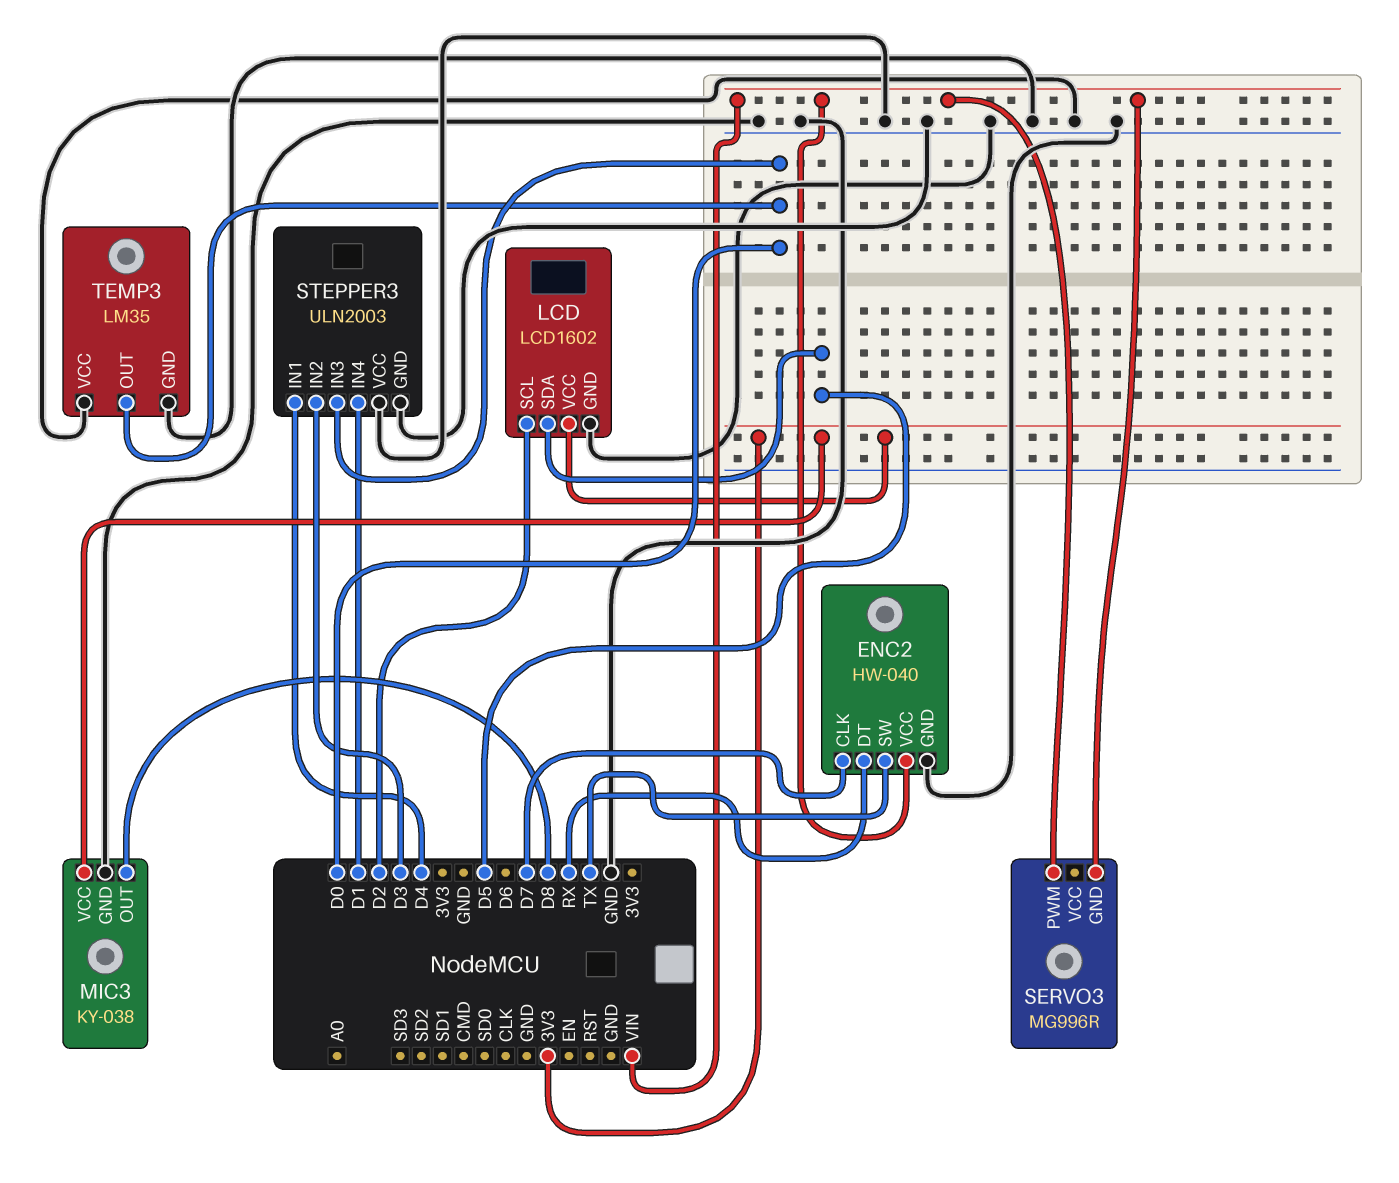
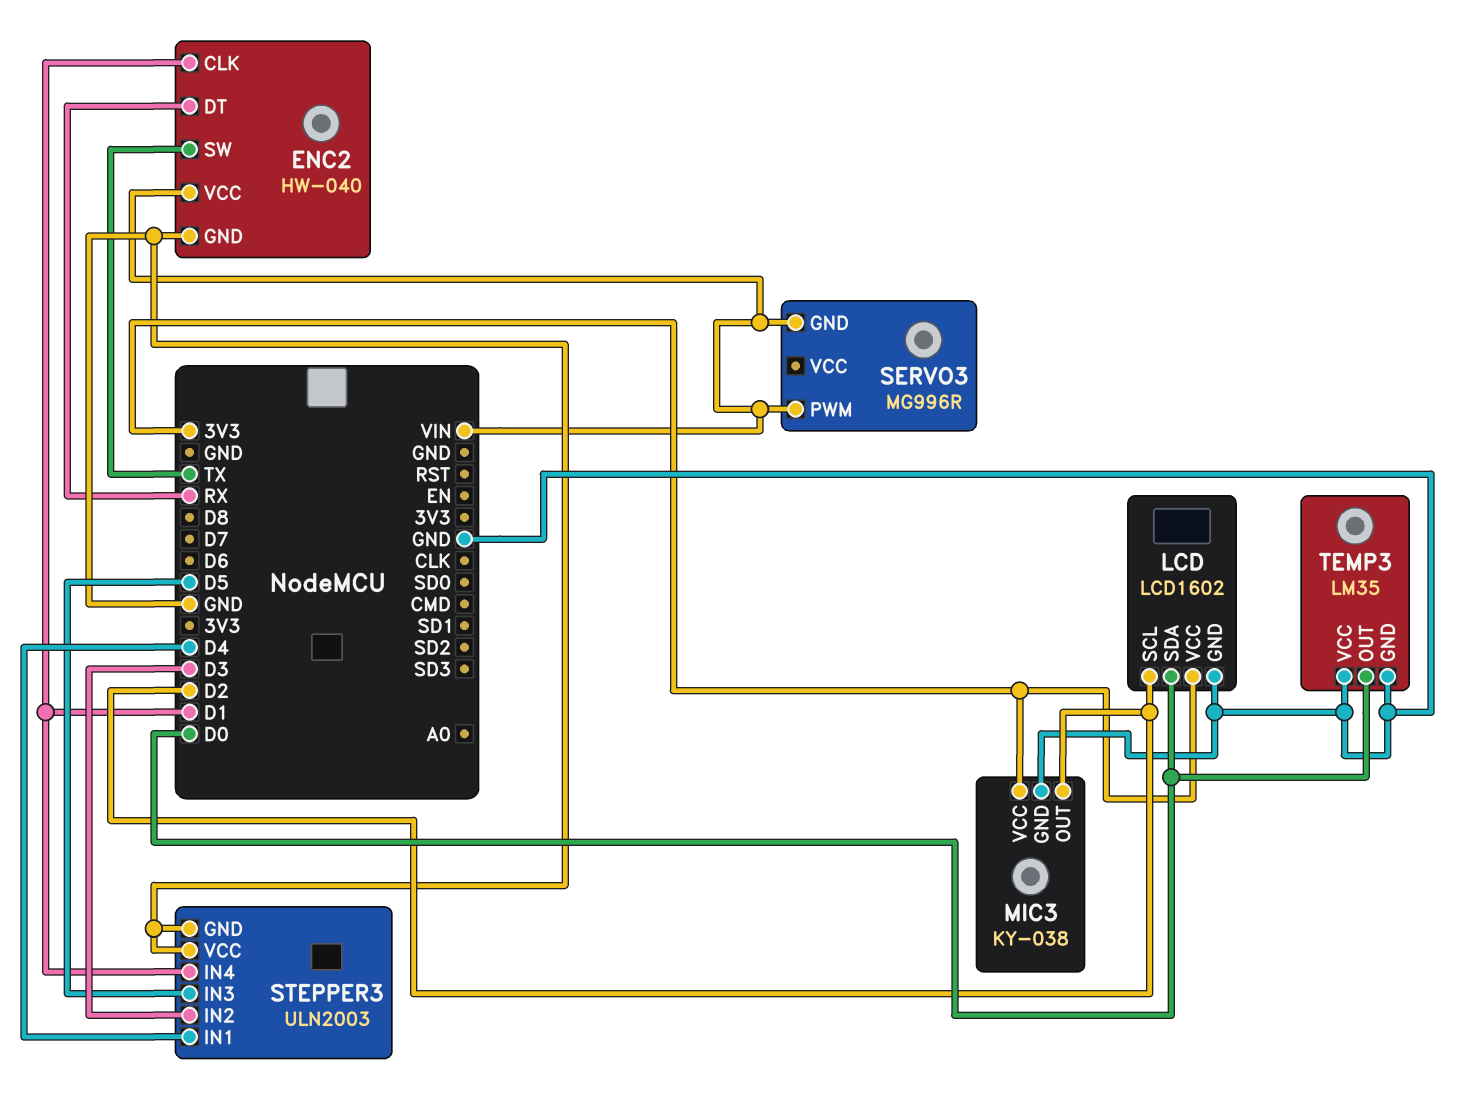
ENC2 pin CLK: D7 -> D1
LCD pin SDA: D5 -> D0
MIC3 pin OUT: D8 -> D2
STEPPER3 pin IN3: D0 -> D5

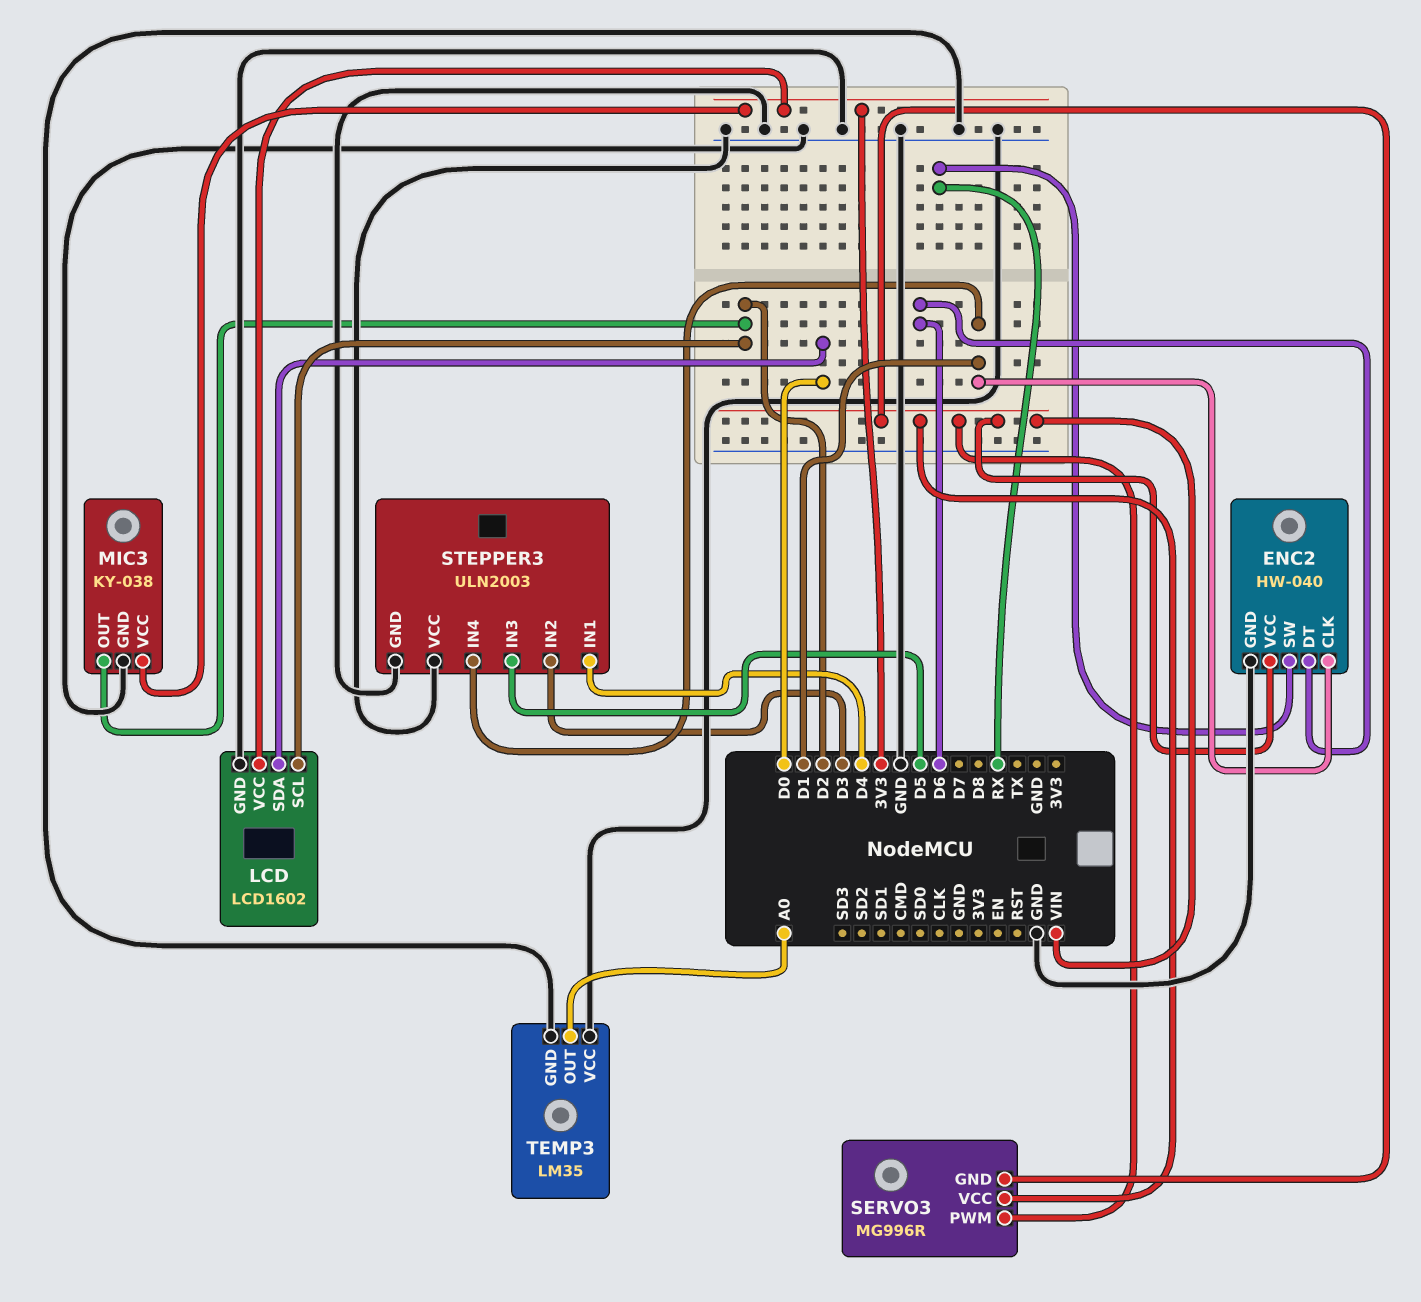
ENC2 pin DT: RX -> D6
ENC2 pin SW: TX -> RX
SERVO3 pin VCC: none -> VIN
TEMP3 pin OUT: D0 -> A0

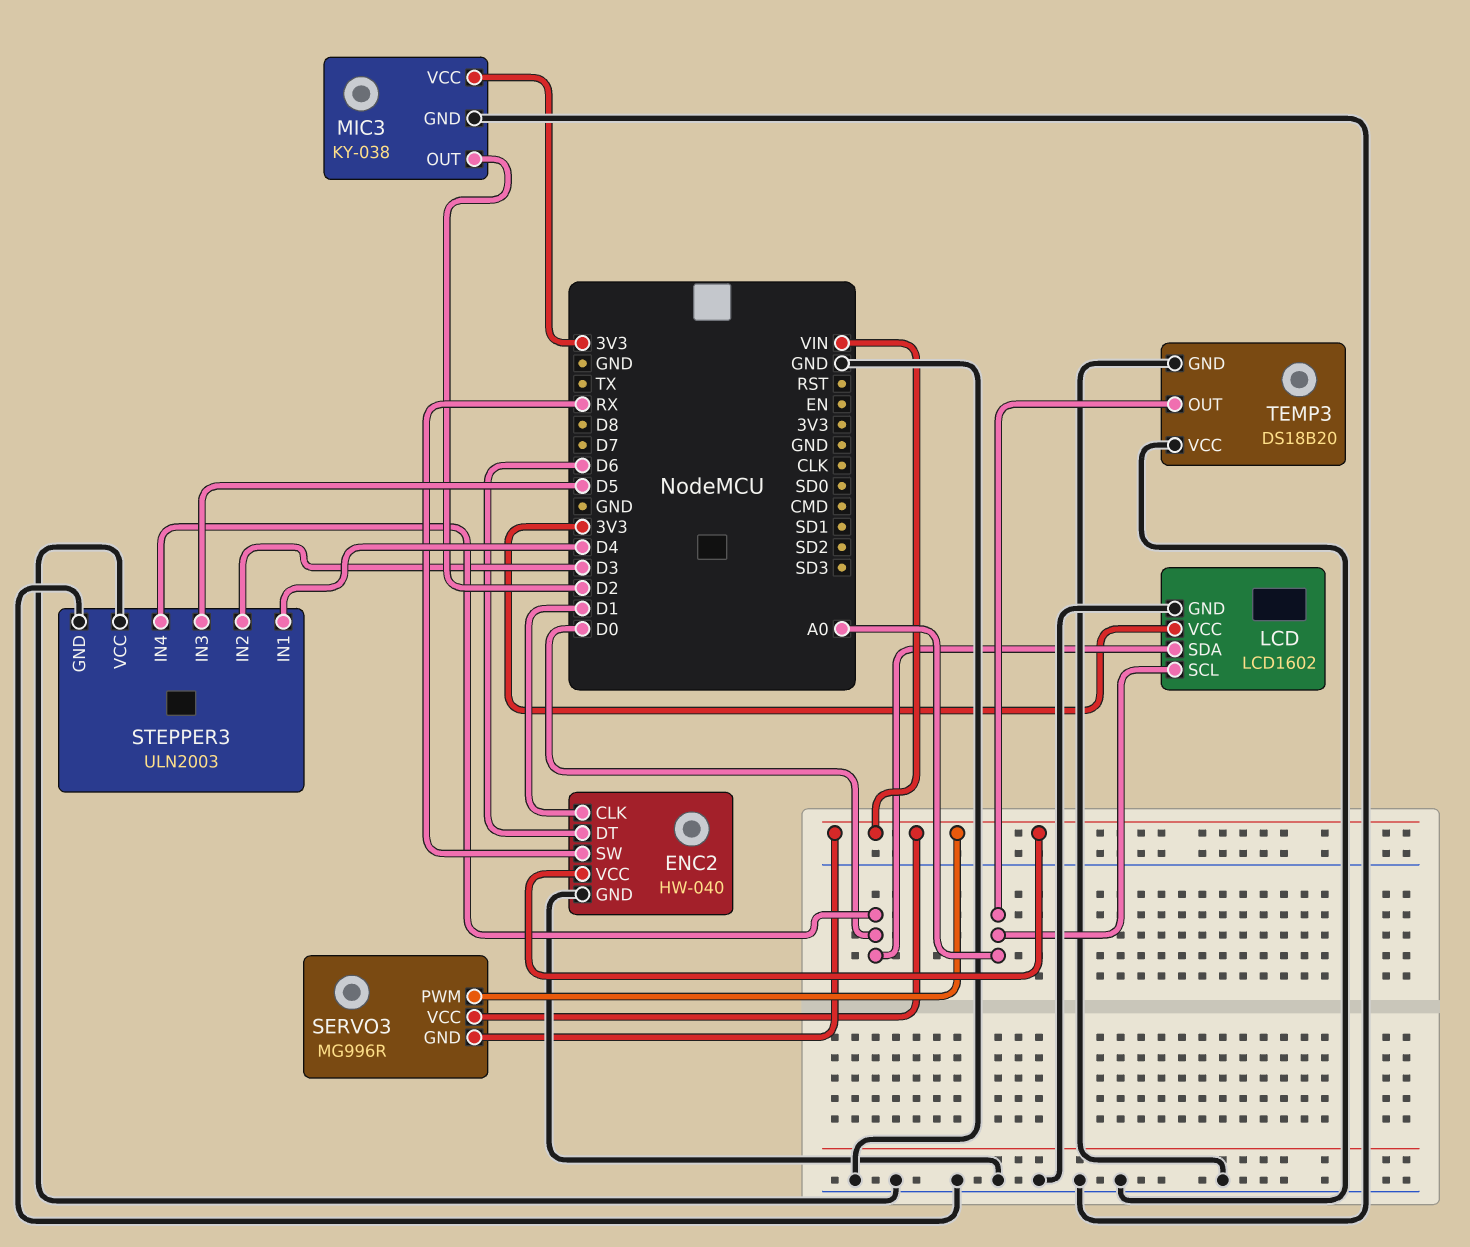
LCD pin SCL: D2 -> A0
STEPPER3 pin IN4: D1 -> D0
TEMP3: LM35 -> DS18B20

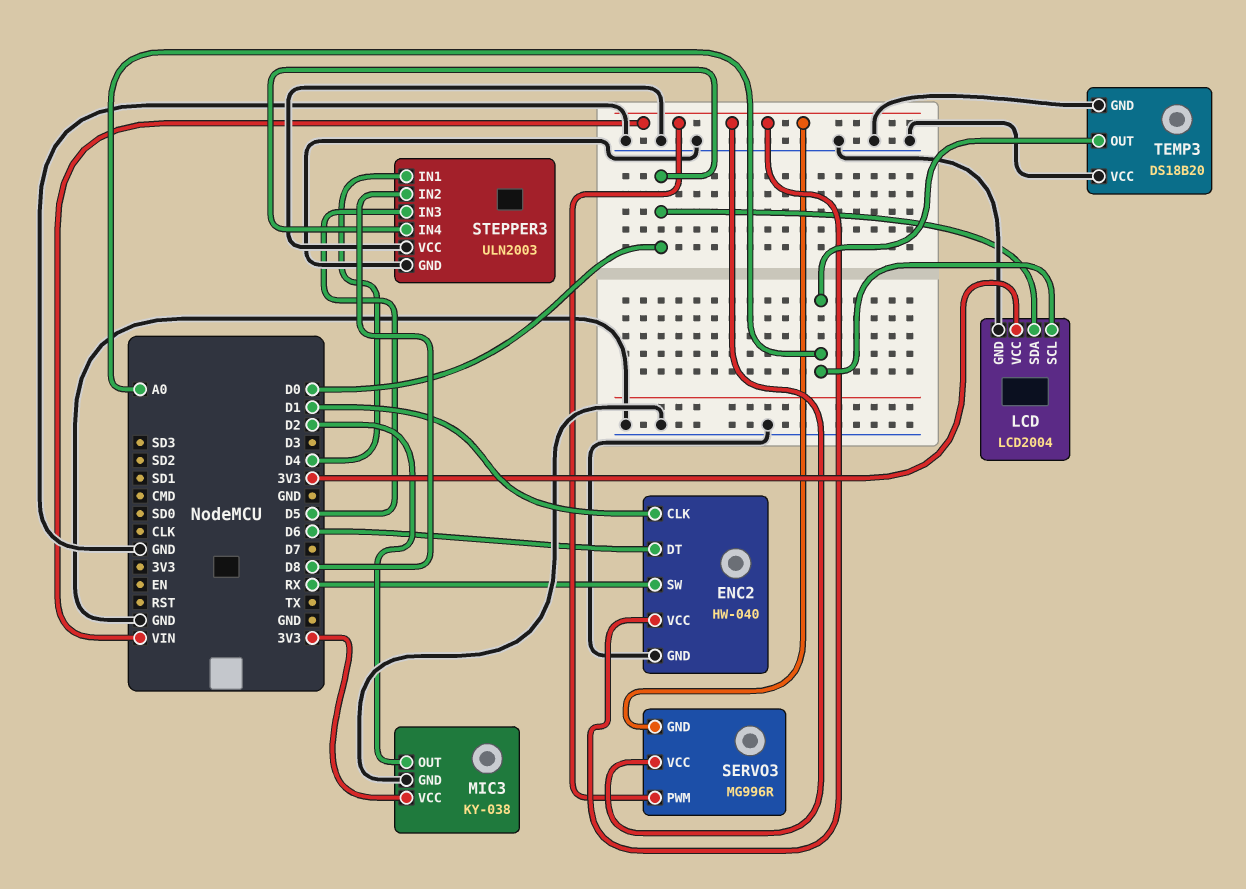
LCD: LCD1602 -> LCD2004
STEPPER3 pin IN2: D3 -> D8

